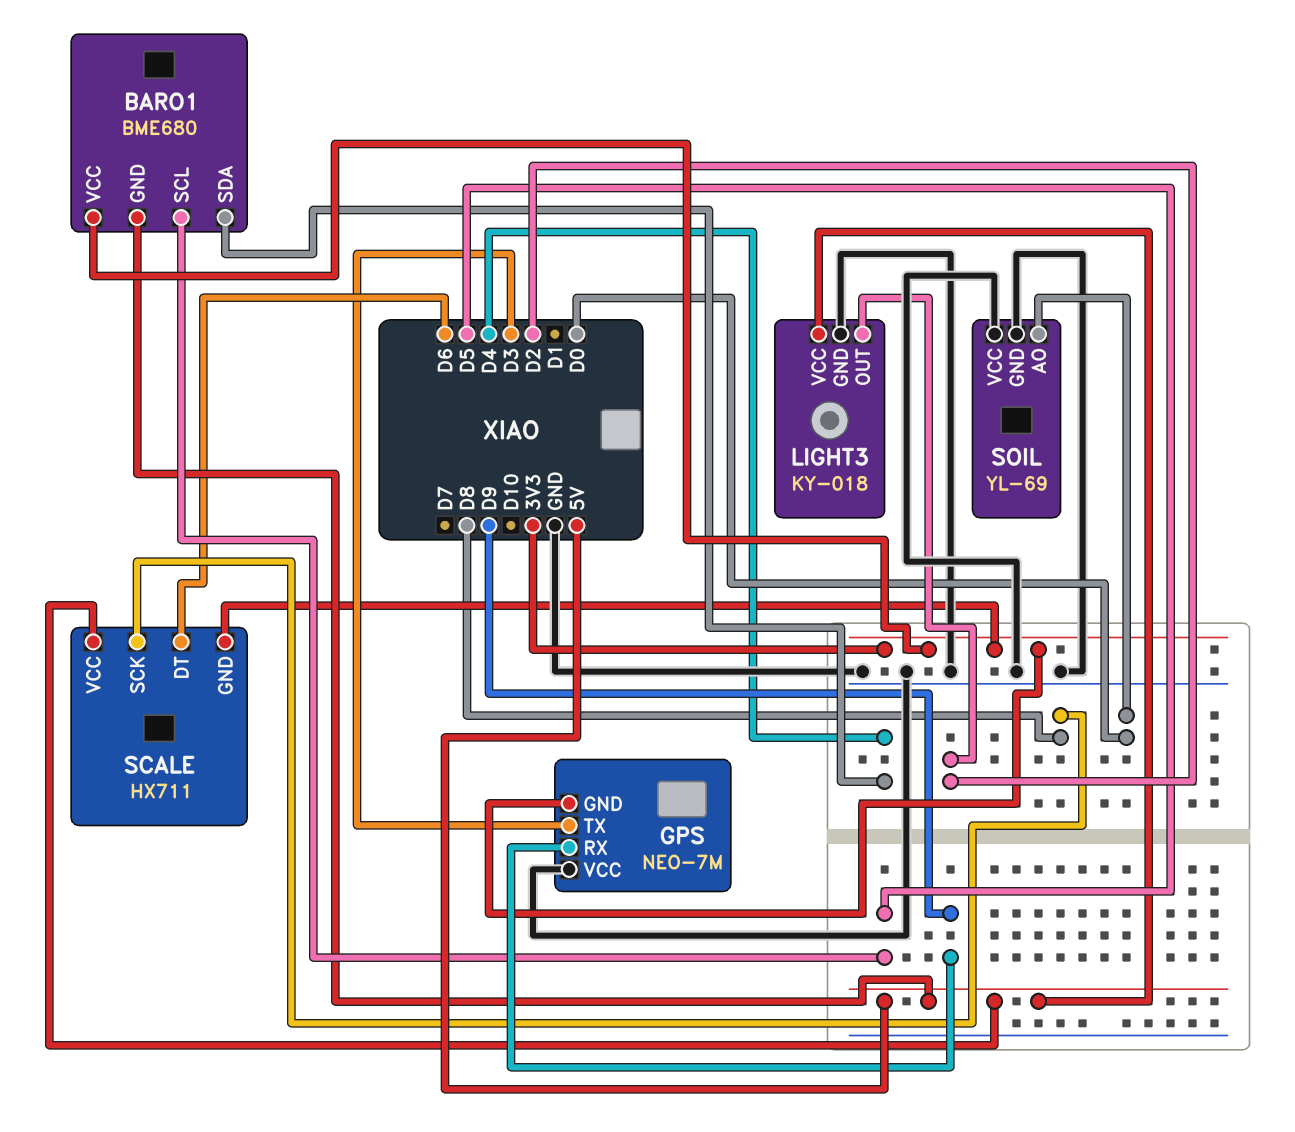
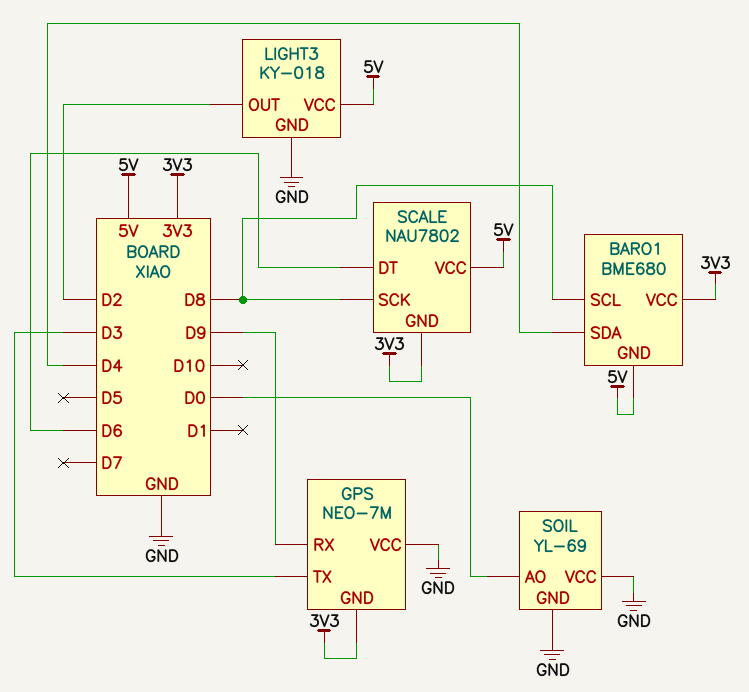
BARO1 pin SCL: D5 -> D8
SCALE: HX711 -> NAU7802

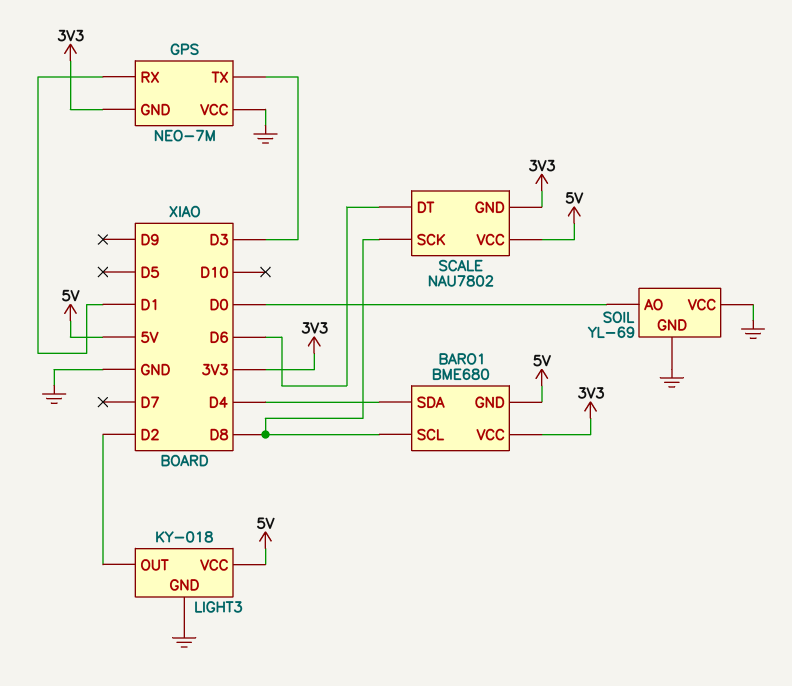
GPS pin RX: D9 -> D1

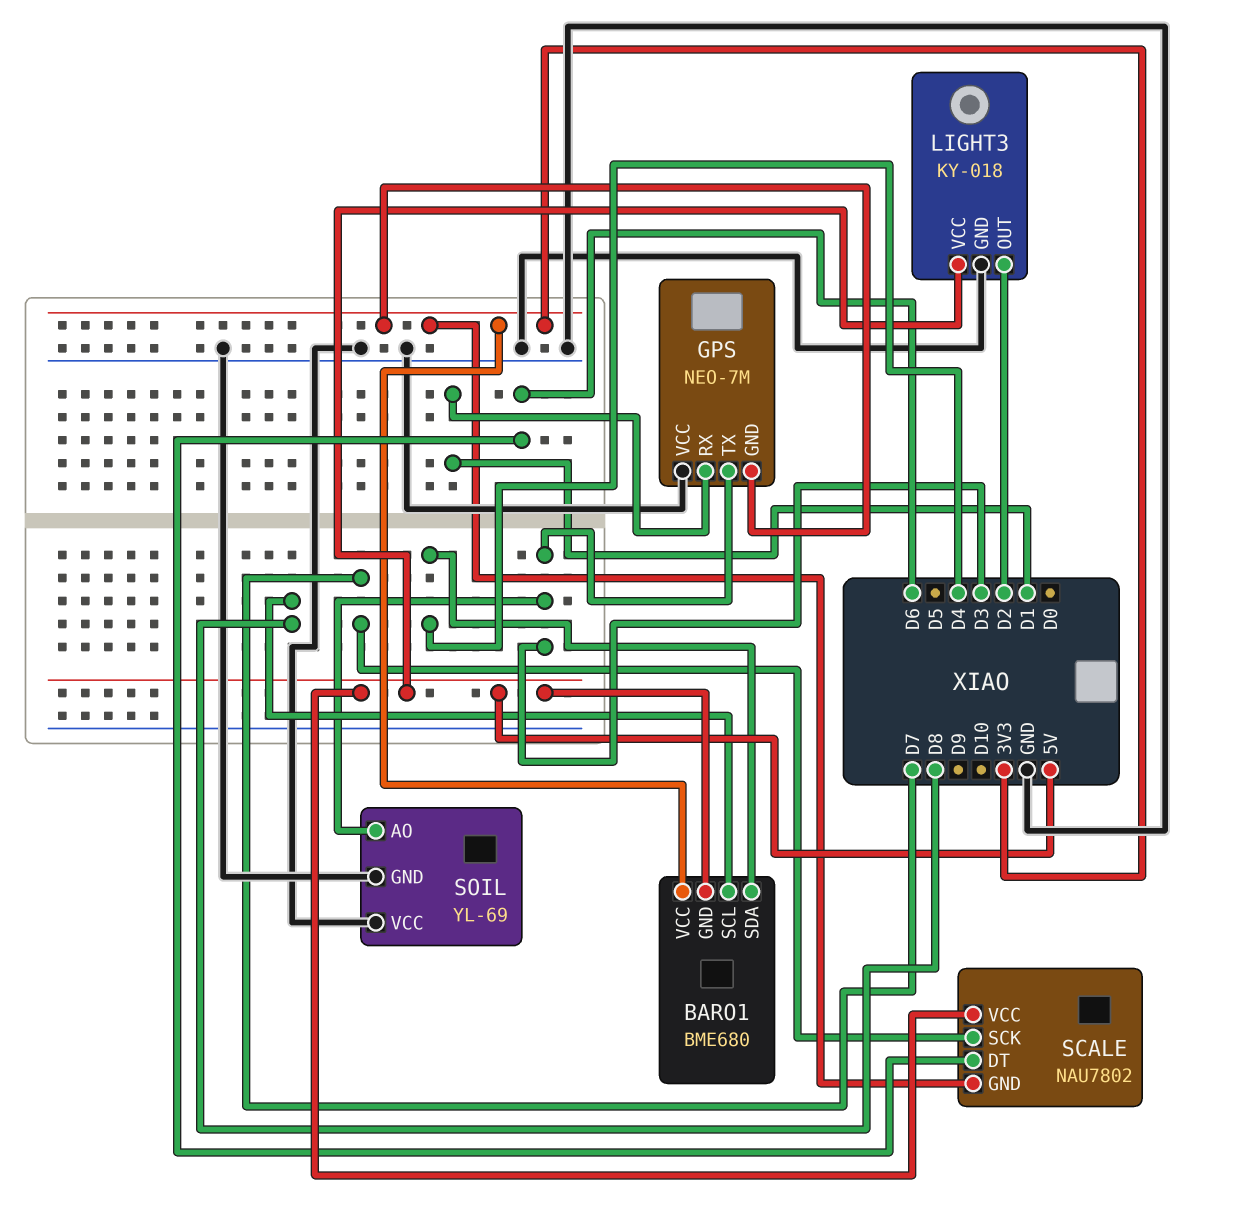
SCALE pin SCK: D8 -> D7
SOIL pin AO: D0 -> D3

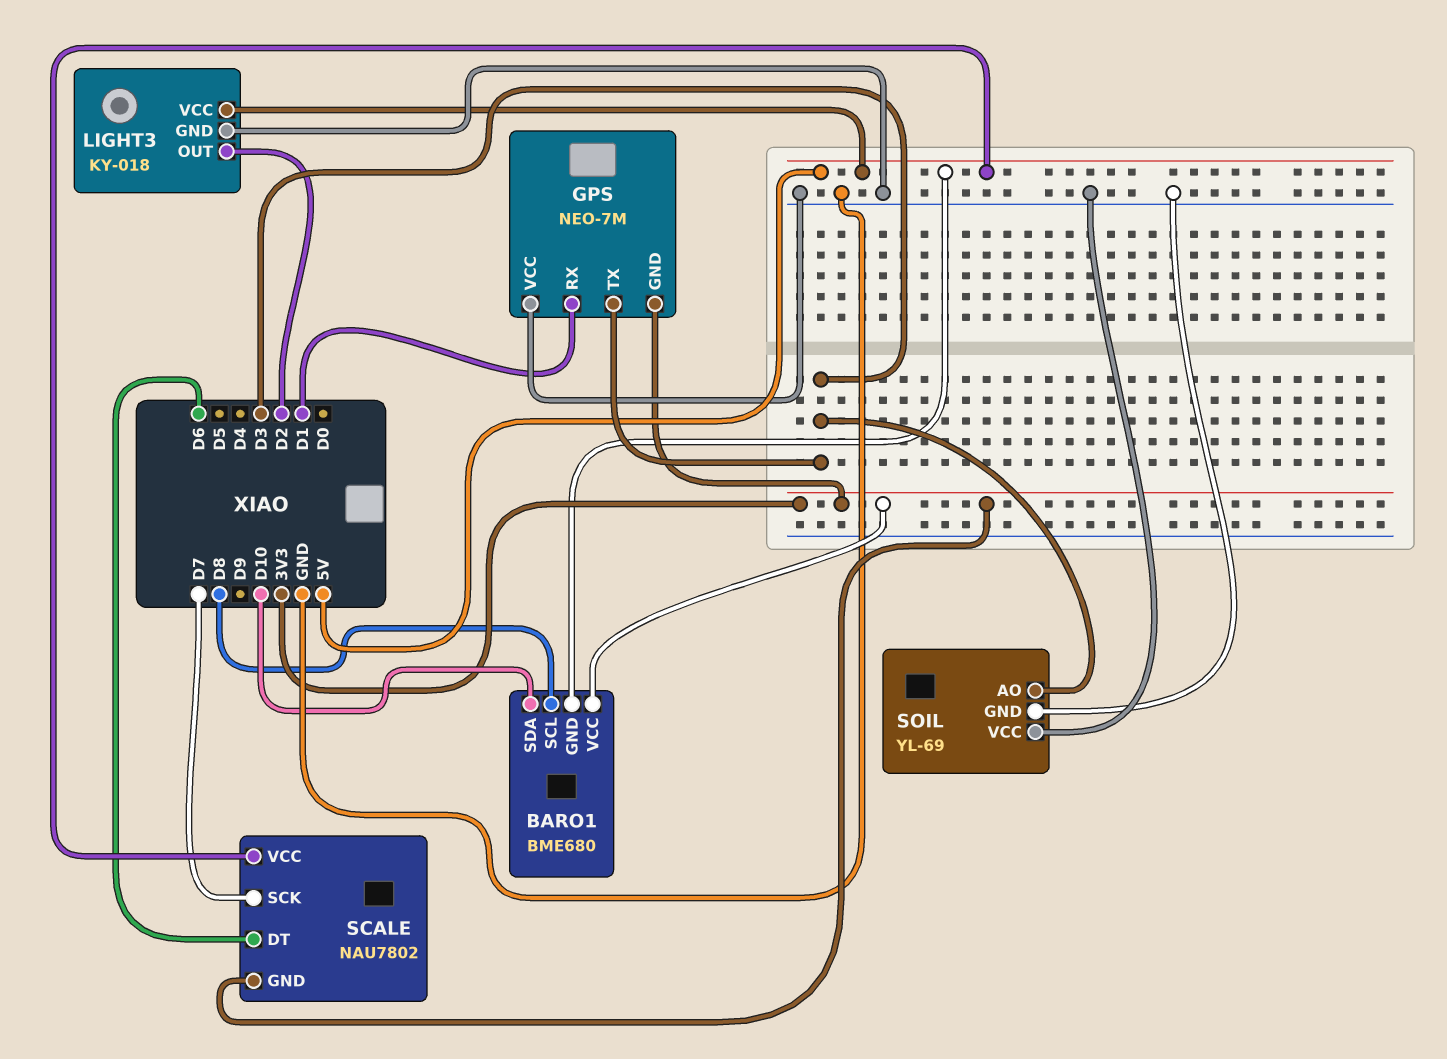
BARO1 pin SDA: D4 -> D10

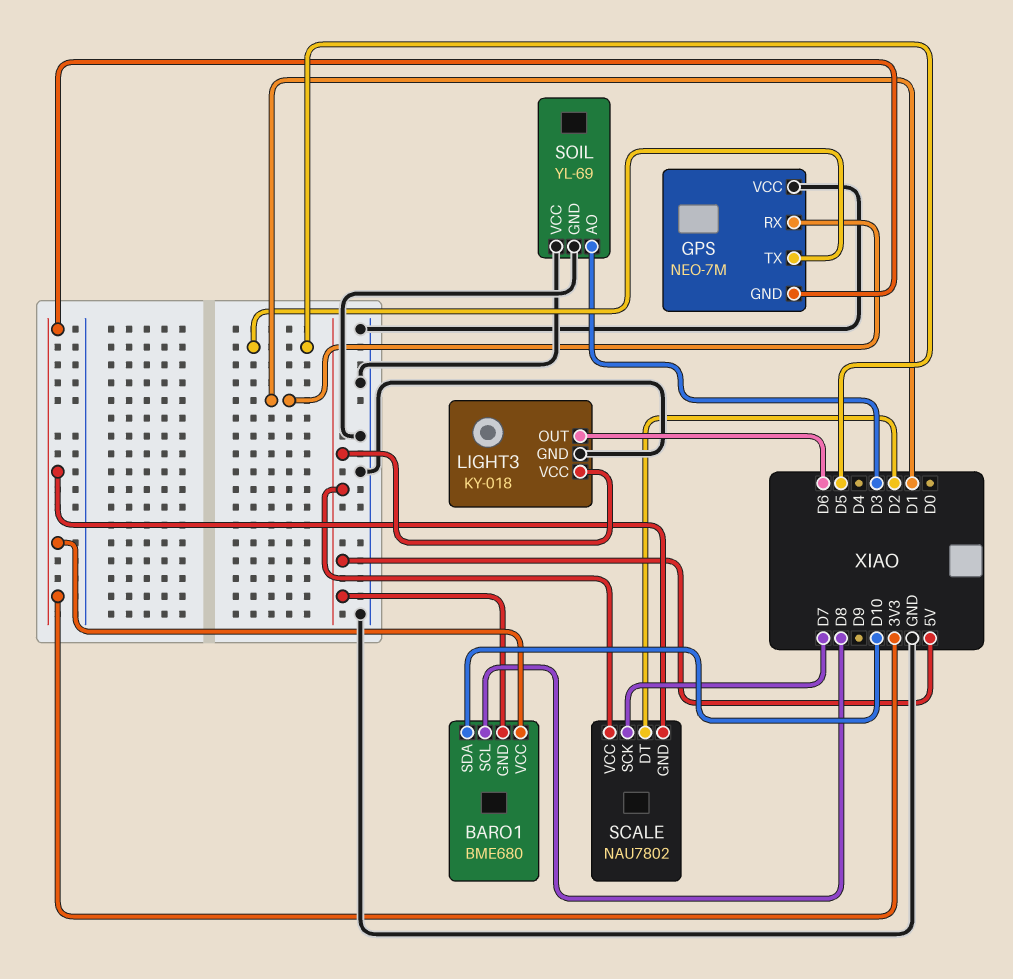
GPS pin TX: D3 -> D5
LIGHT3 pin OUT: D2 -> D6
SCALE pin DT: D6 -> D2

